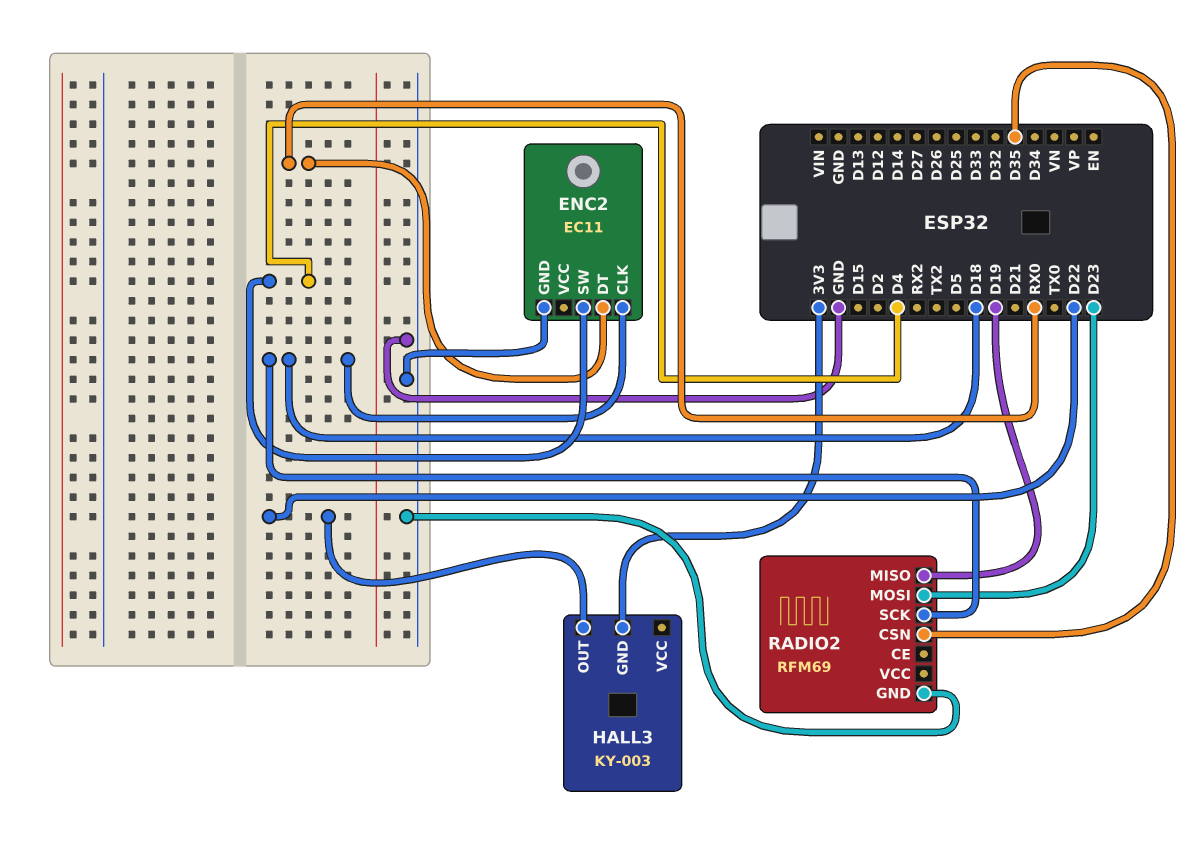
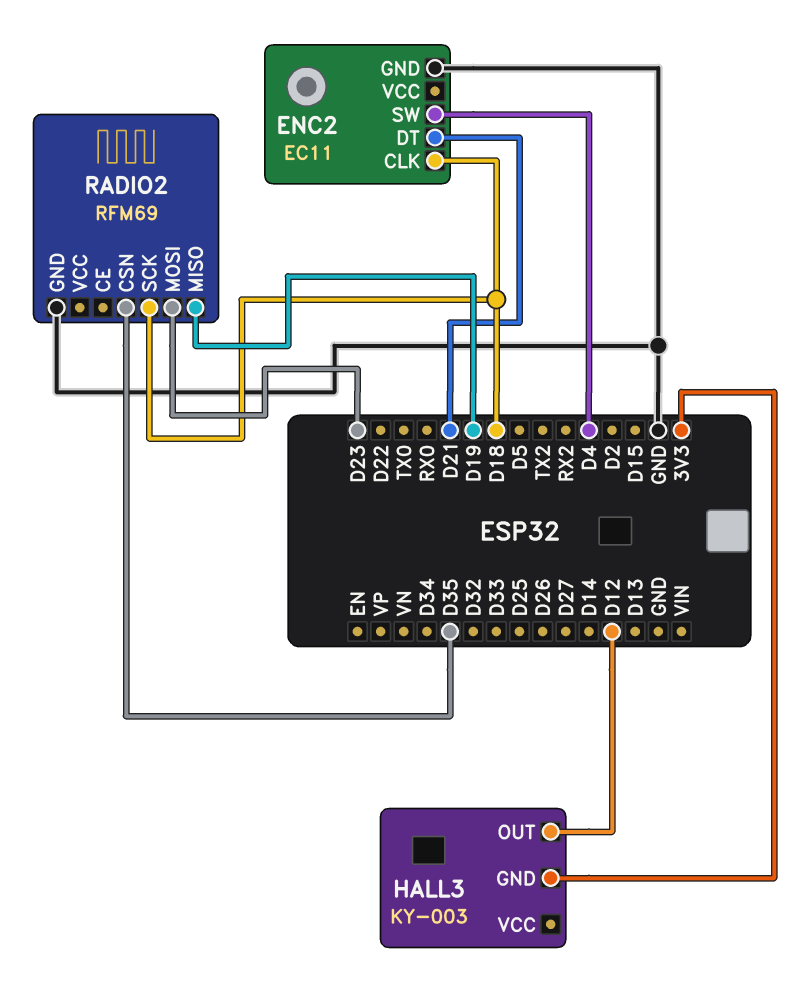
ENC2 pin DT: RX0 -> D21
HALL3 pin OUT: D22 -> D12

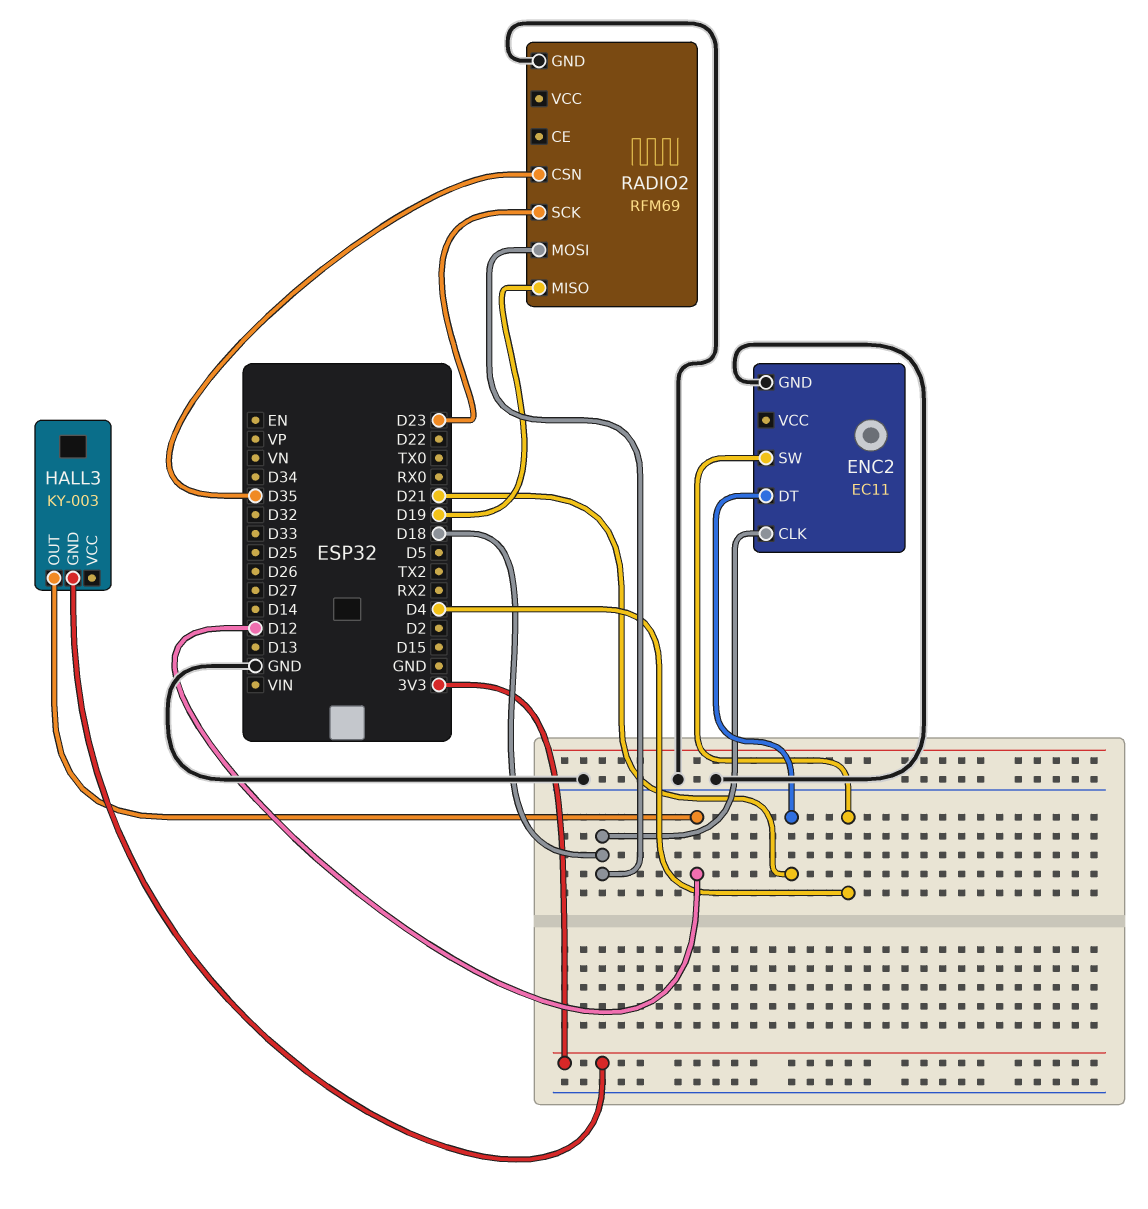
RADIO2 pin MOSI: D23 -> D18
RADIO2 pin SCK: D18 -> D23

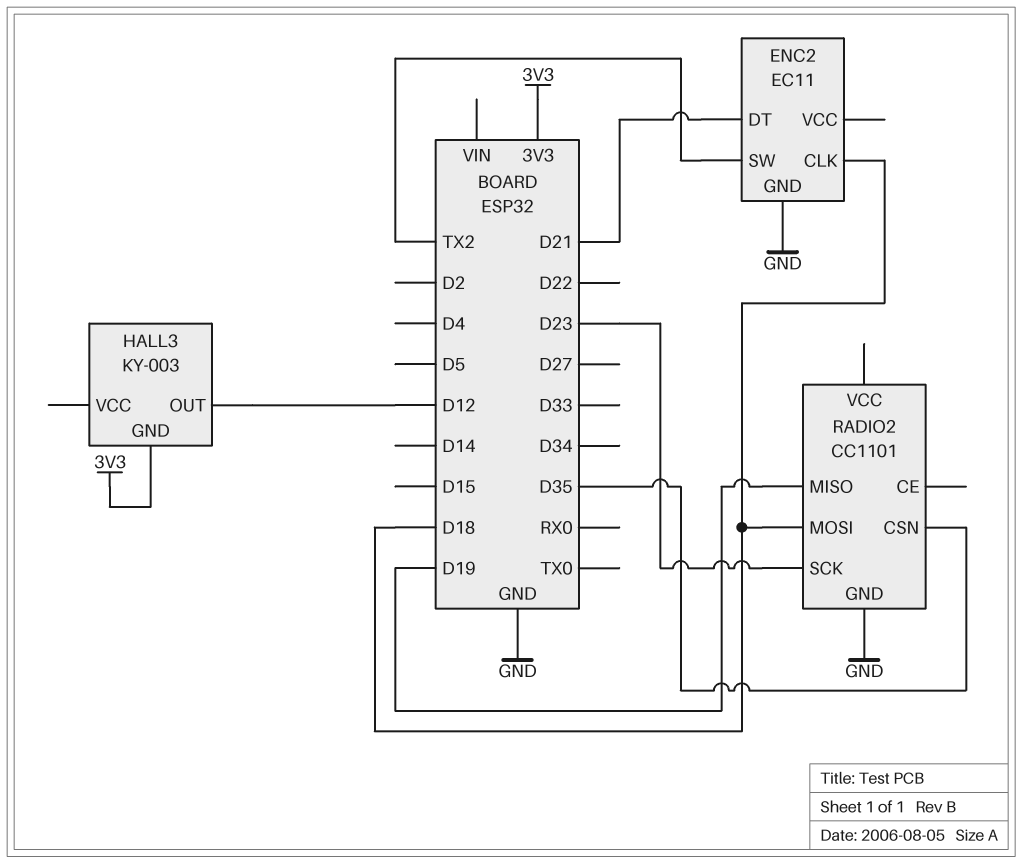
ENC2 pin SW: D4 -> TX2
RADIO2: RFM69 -> CC1101

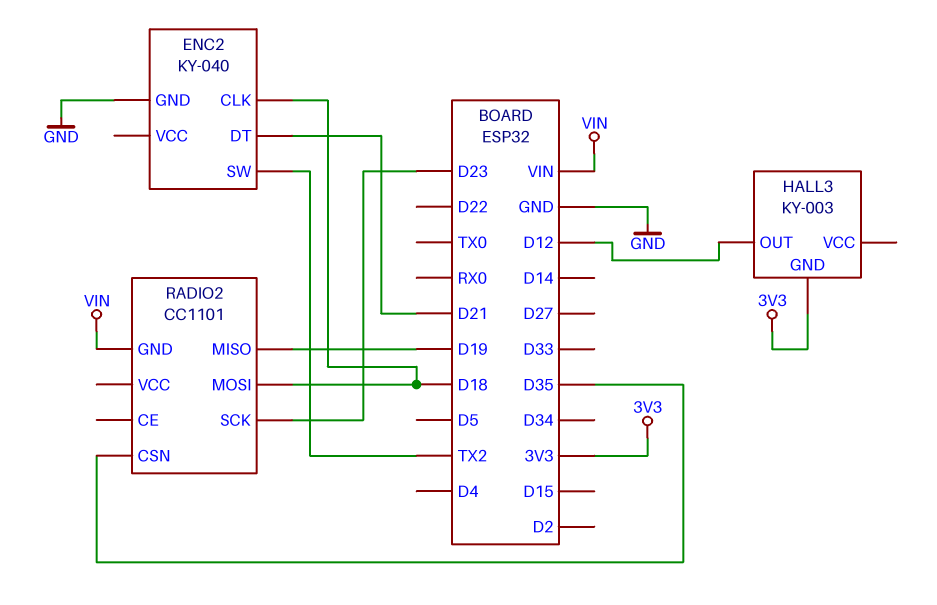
ENC2: EC11 -> KY-040
RADIO2 pin GND: GND -> VIN

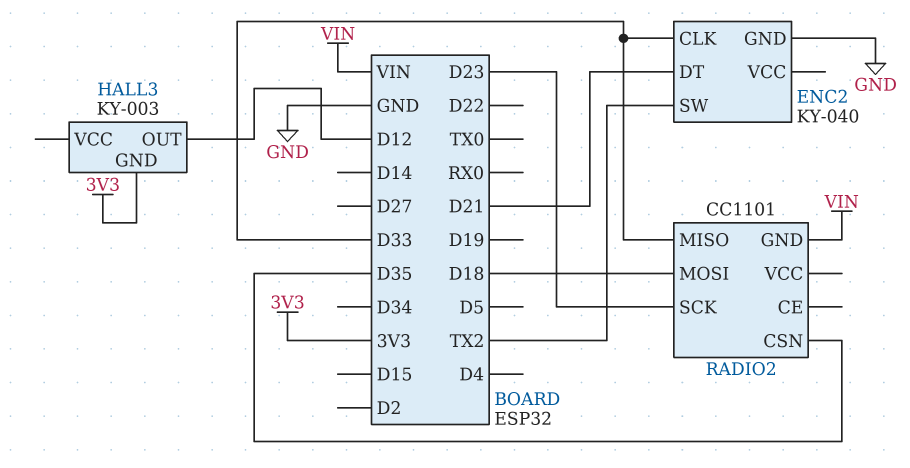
ENC2 pin CLK: D18 -> D33
RADIO2 pin MISO: D19 -> D33

